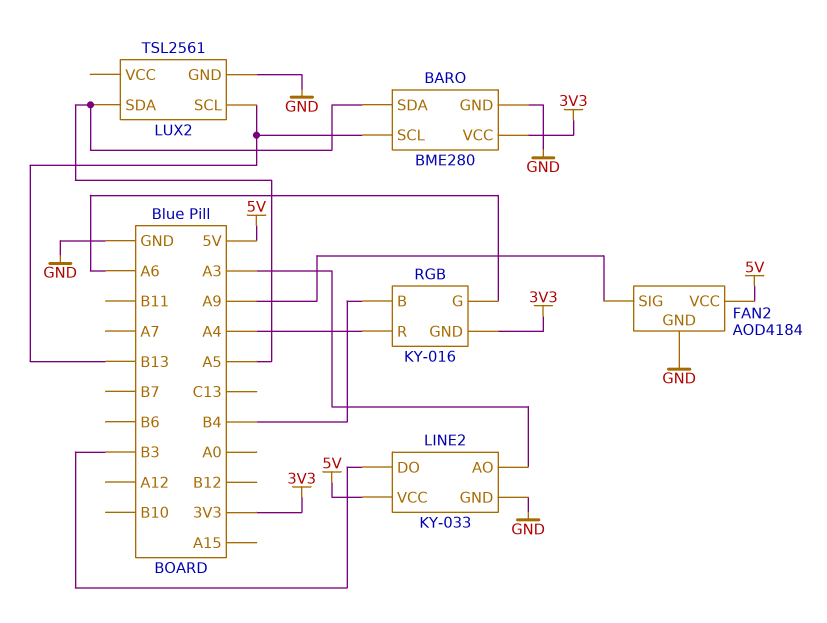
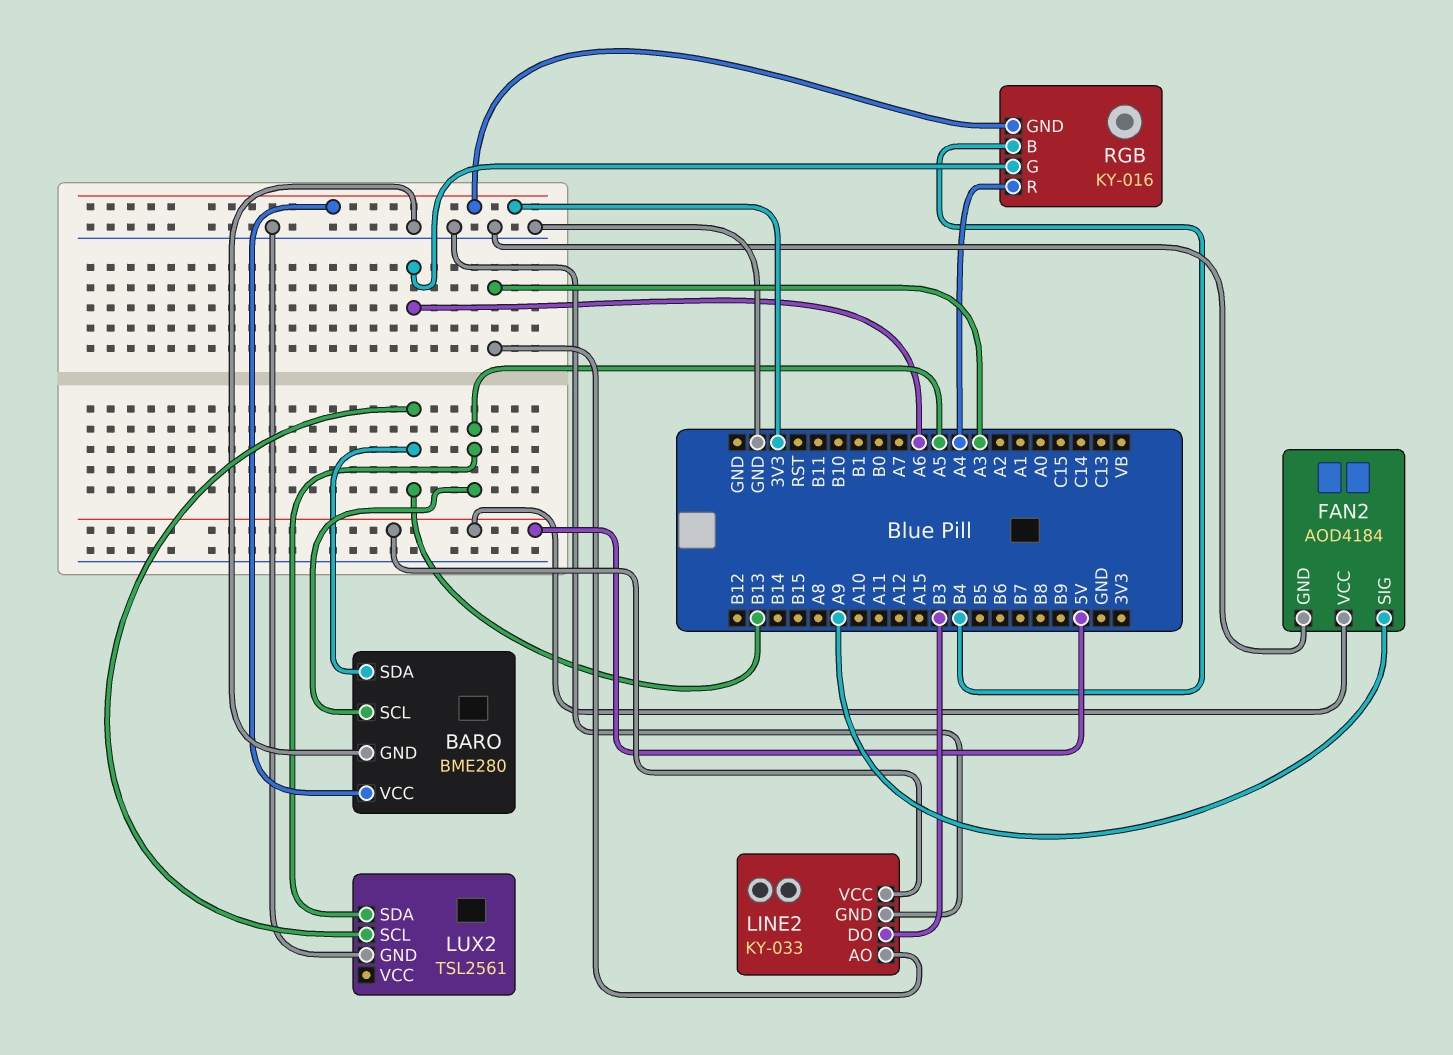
BARO pin SCL: B13 -> A5
BARO pin SDA: A5 -> B13

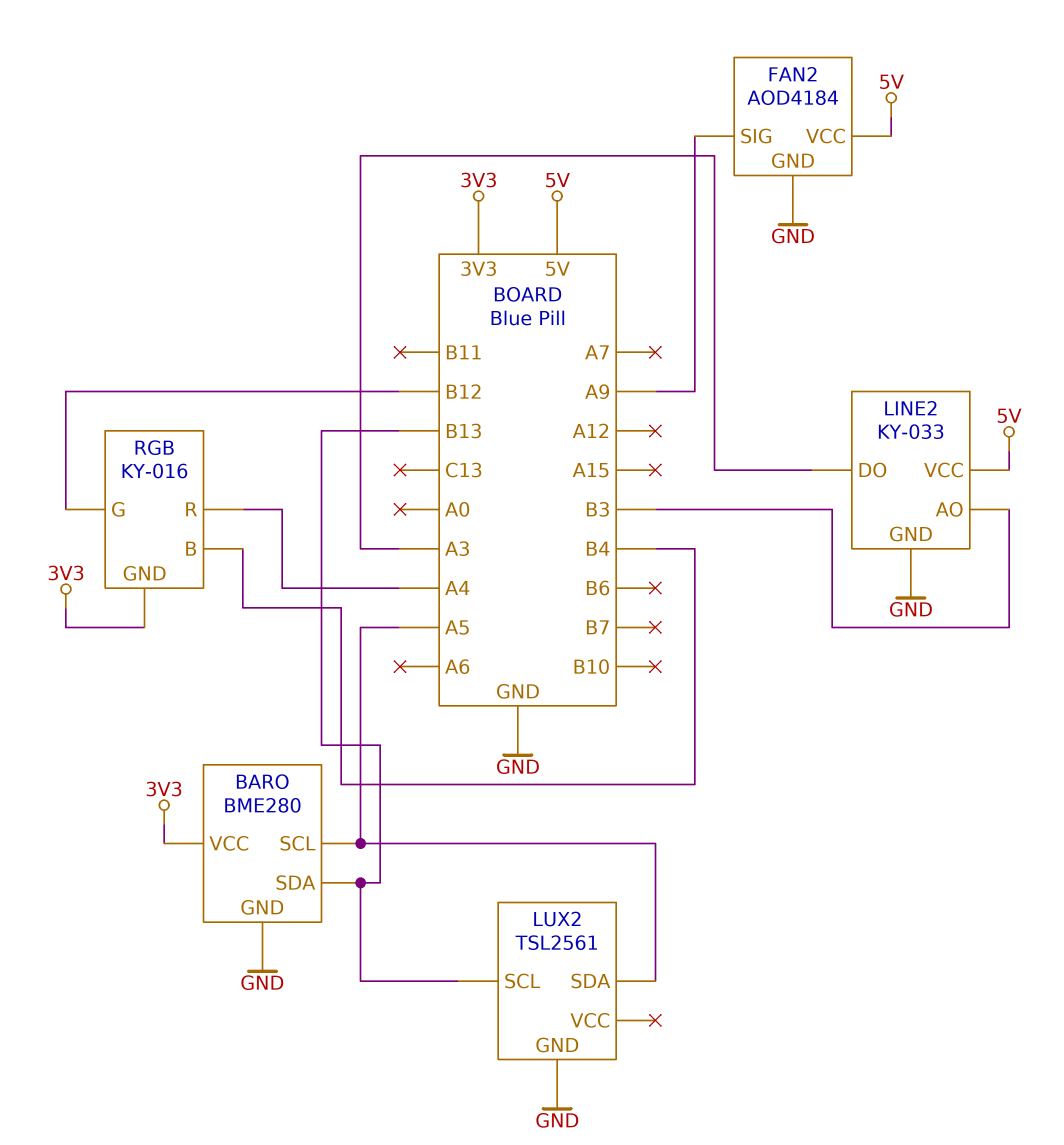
LINE2 pin AO: A3 -> B3
LINE2 pin DO: B3 -> A3
RGB pin G: A6 -> B12

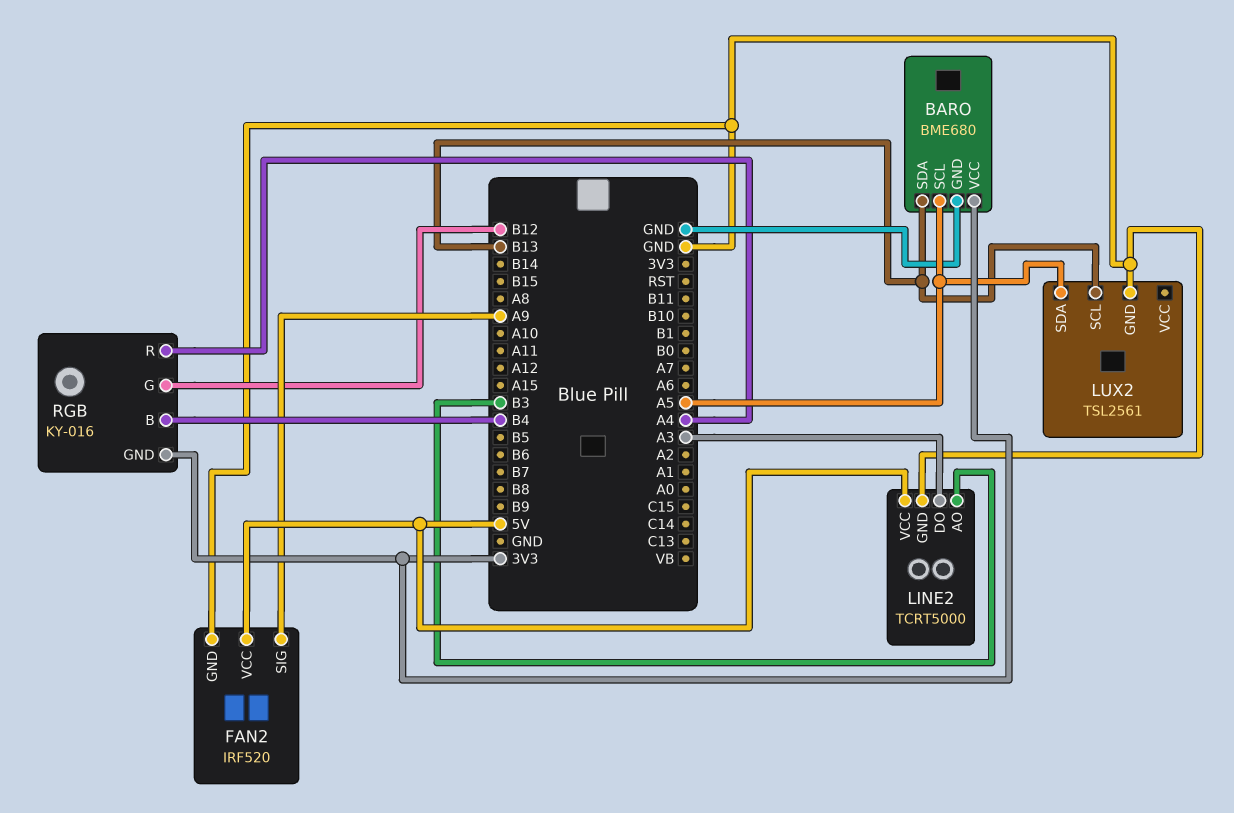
BARO: BME280 -> BME680
FAN2: AOD4184 -> IRF520
LINE2: KY-033 -> TCRT5000

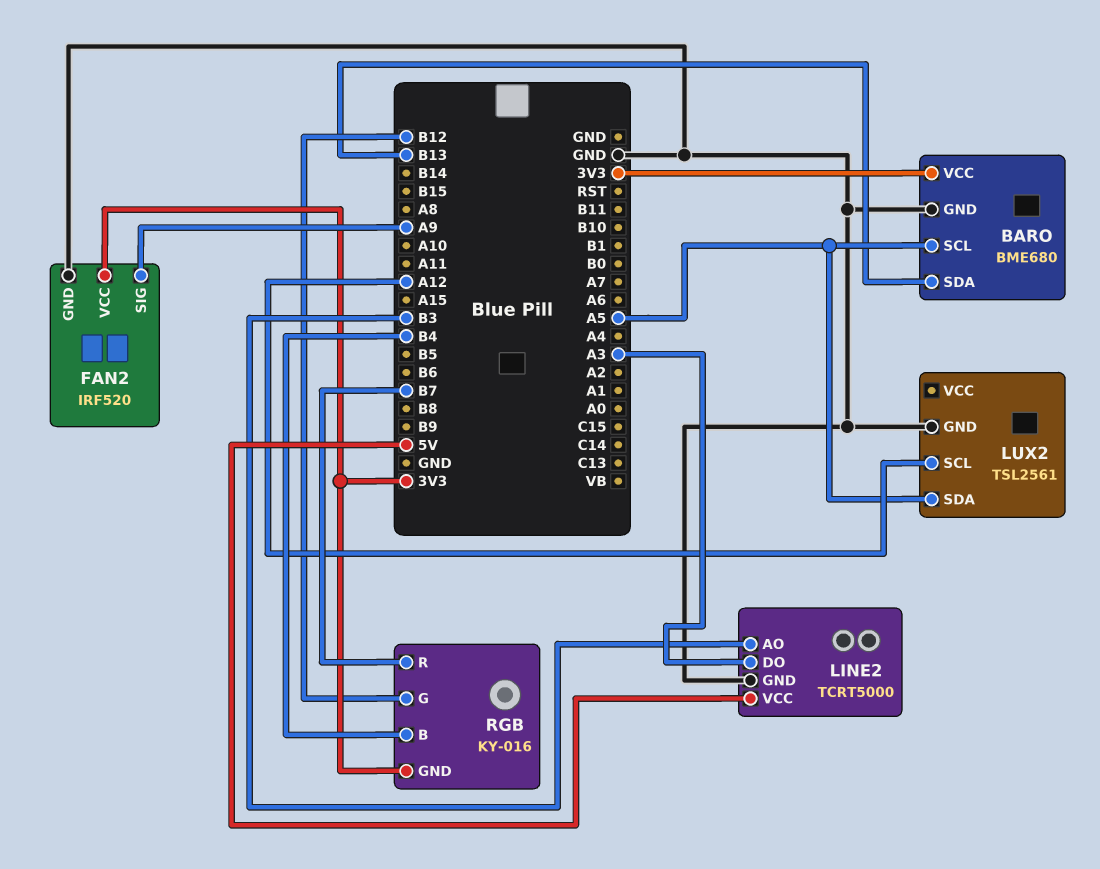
FAN2 pin VCC: 5V -> 3V3
LUX2 pin SCL: B13 -> A12
RGB pin R: A4 -> B7

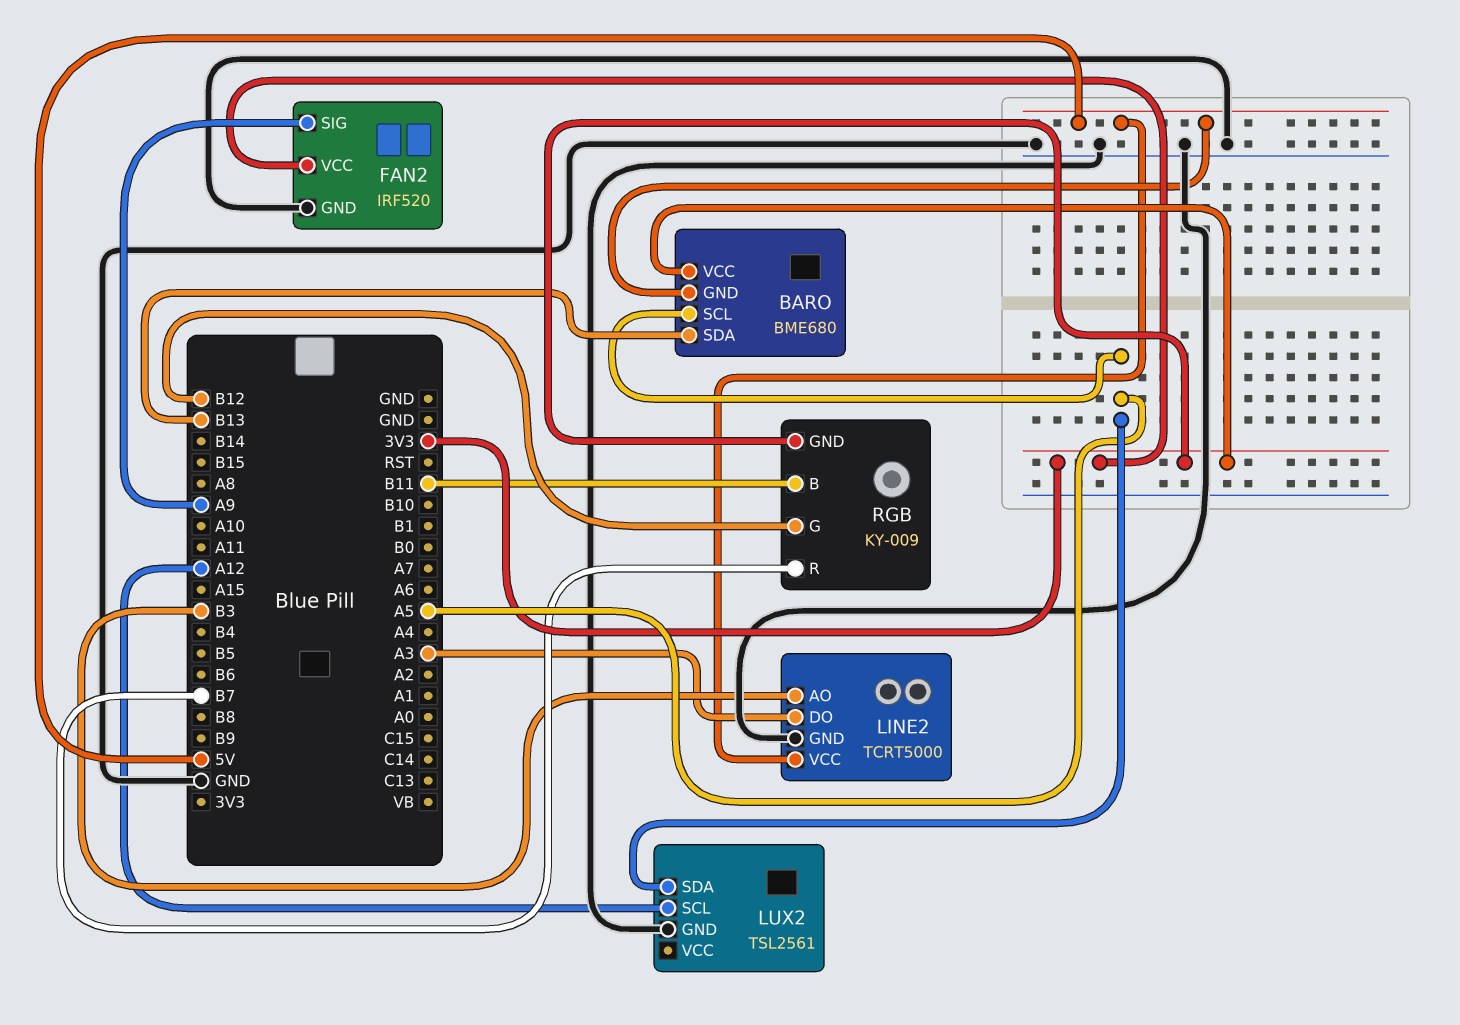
BARO pin GND: GND -> 5V
RGB: KY-016 -> KY-009
RGB pin B: B4 -> B11

